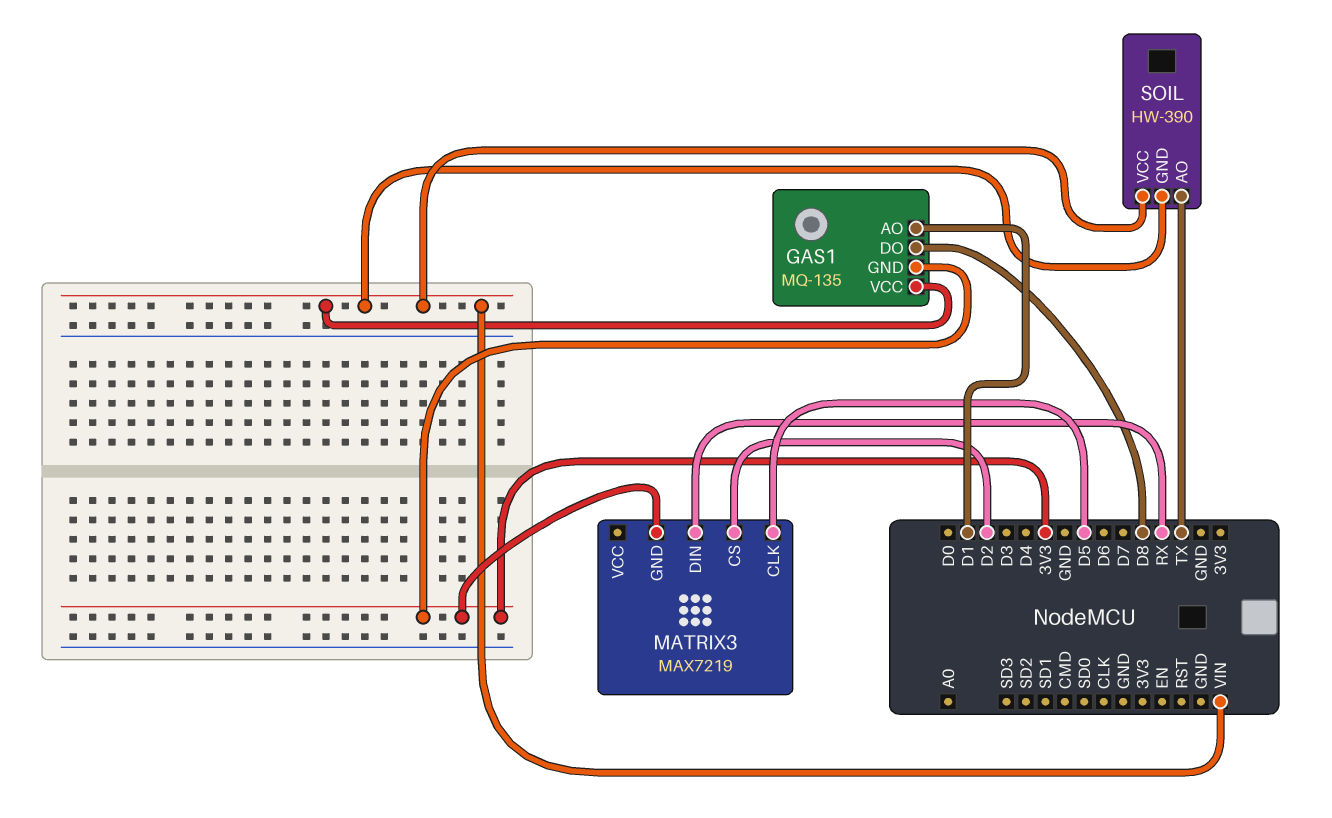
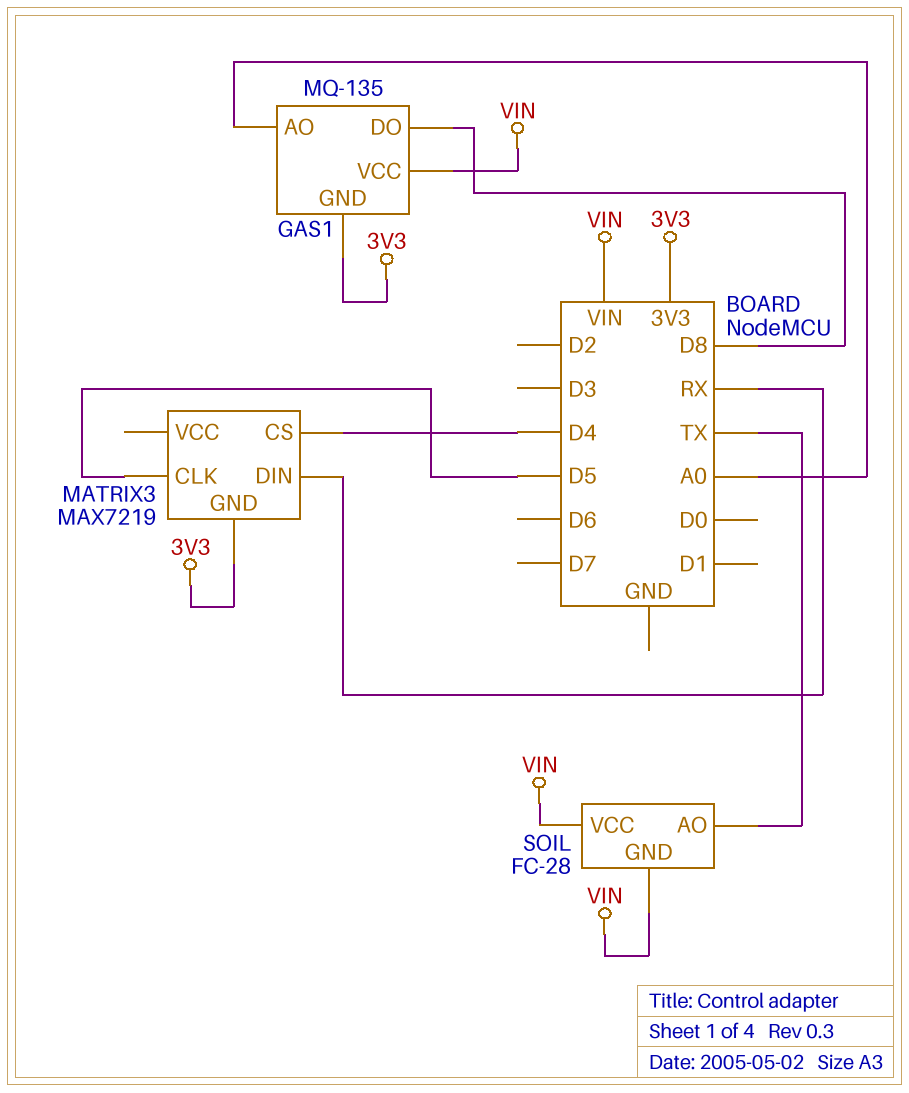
GAS1 pin AO: D1 -> A0
MATRIX3 pin CS: D2 -> D4
SOIL: HW-390 -> FC-28

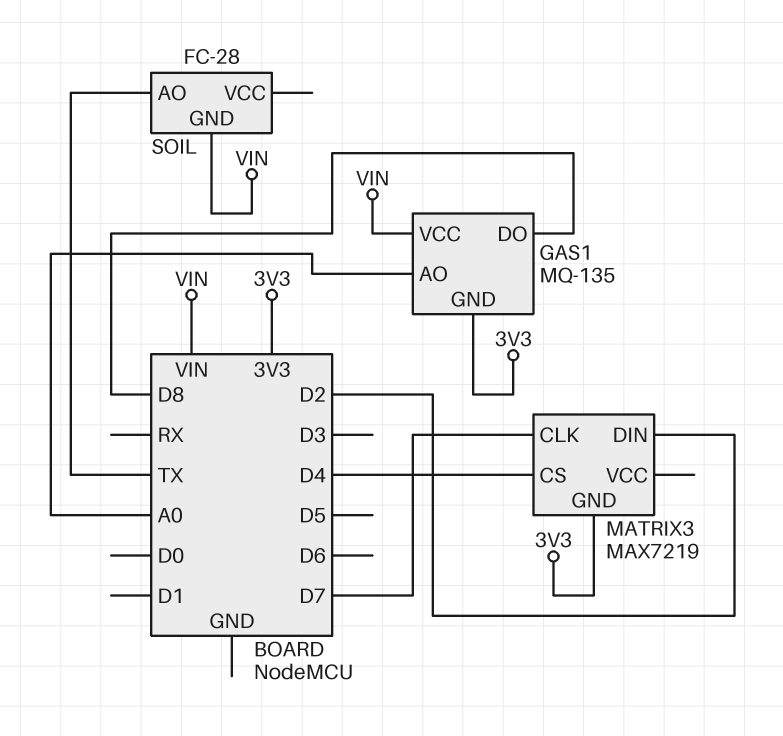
MATRIX3 pin CLK: D5 -> D7
MATRIX3 pin DIN: RX -> D2
SOIL pin VCC: VIN -> none

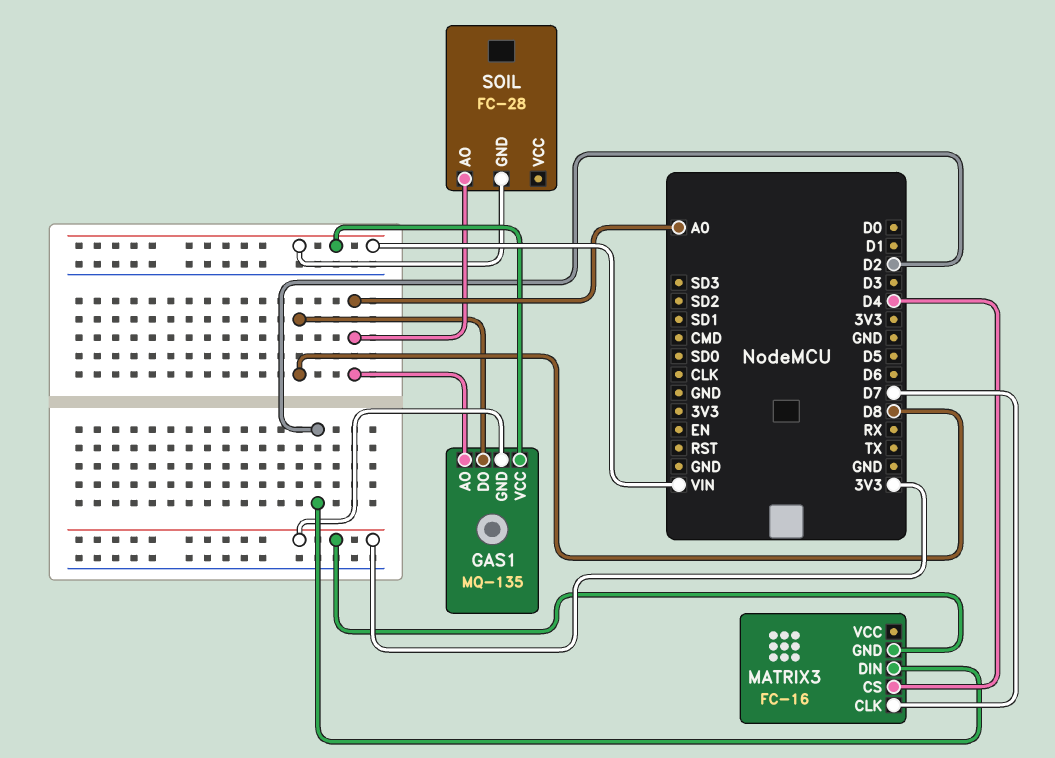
MATRIX3: MAX7219 -> FC-16
SOIL pin AO: TX -> A0

